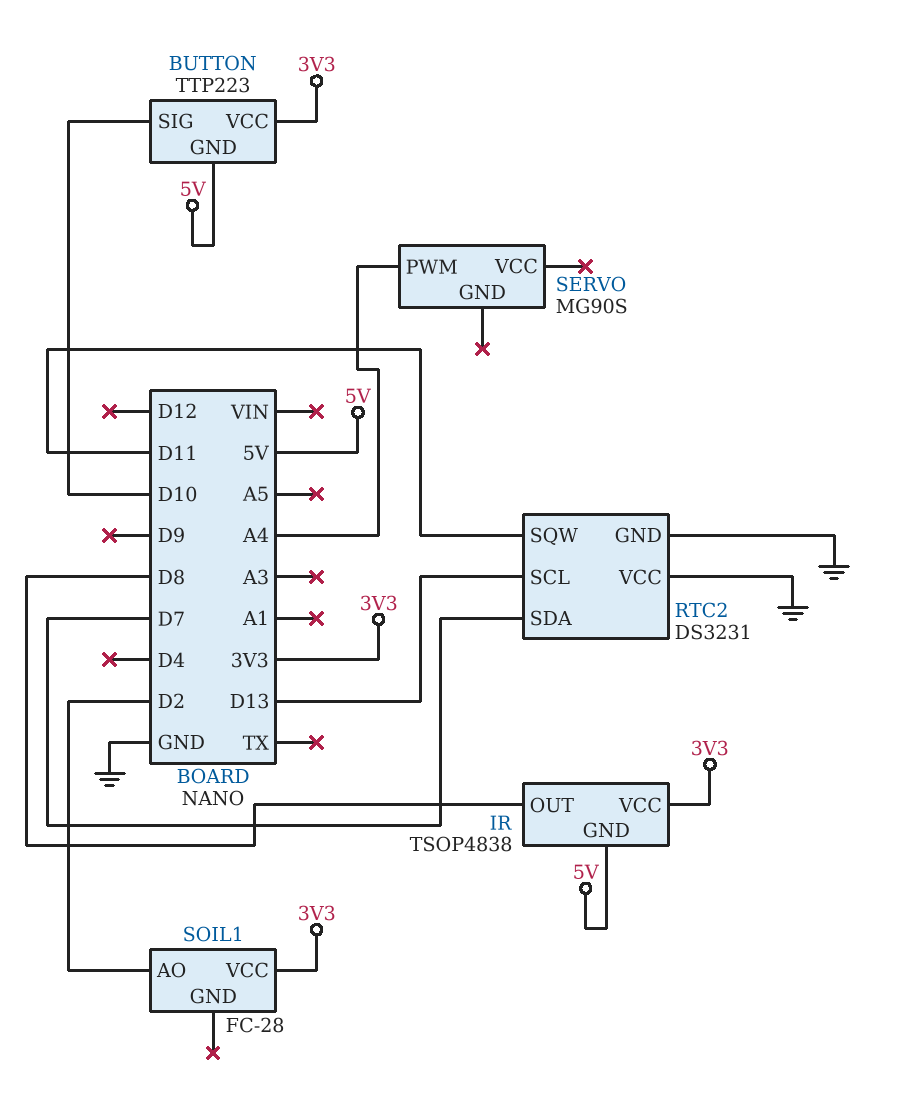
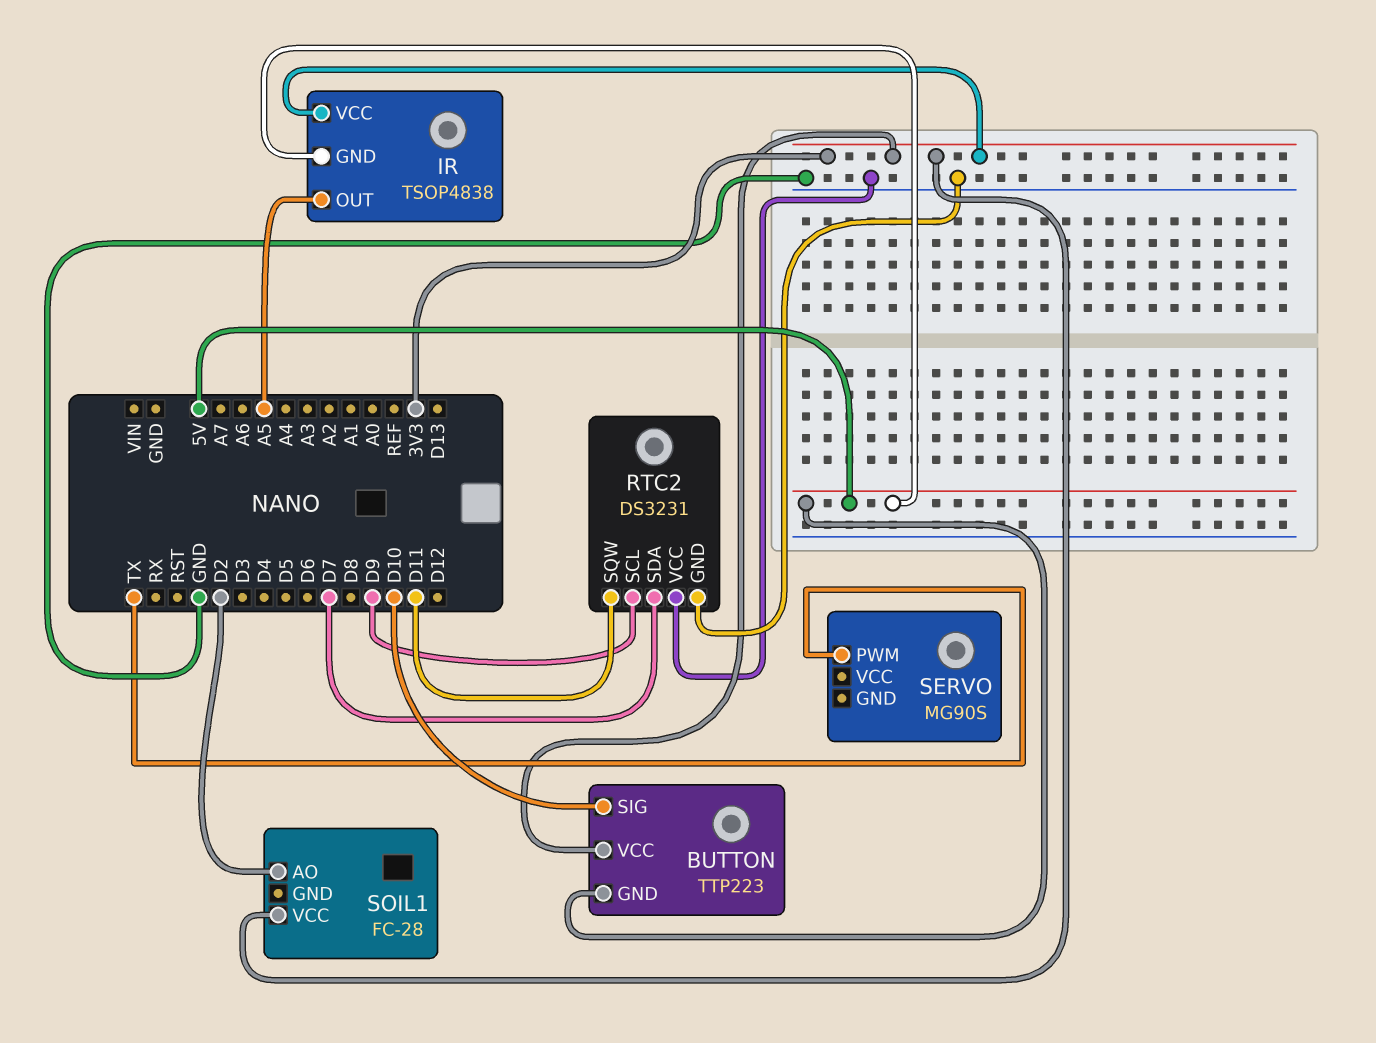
IR pin OUT: D8 -> A5
RTC2 pin SCL: D13 -> D9
SERVO pin PWM: A4 -> TX

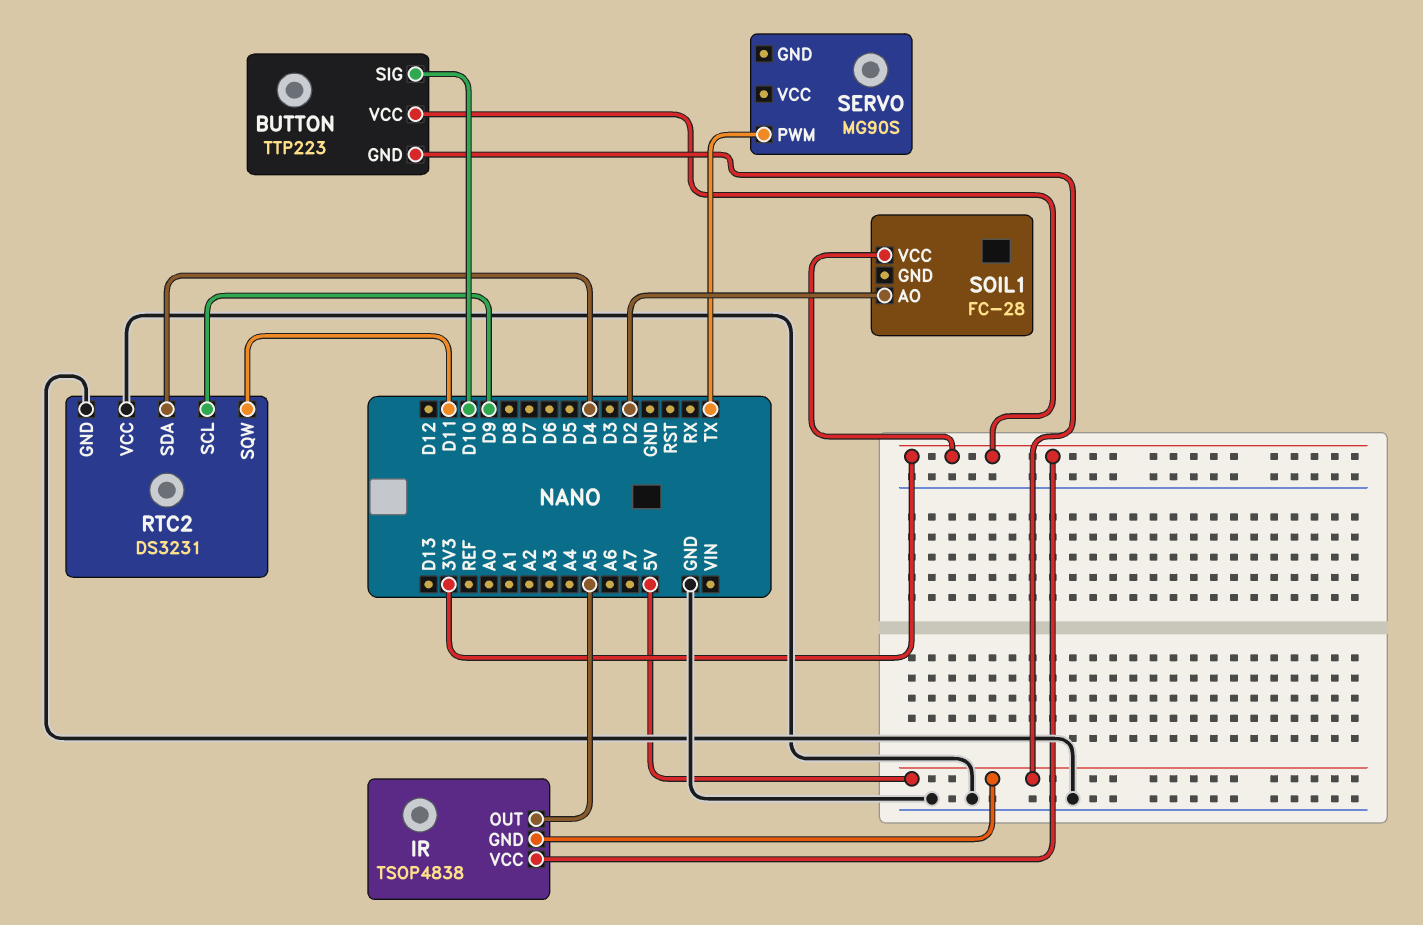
RTC2 pin SDA: D7 -> D4

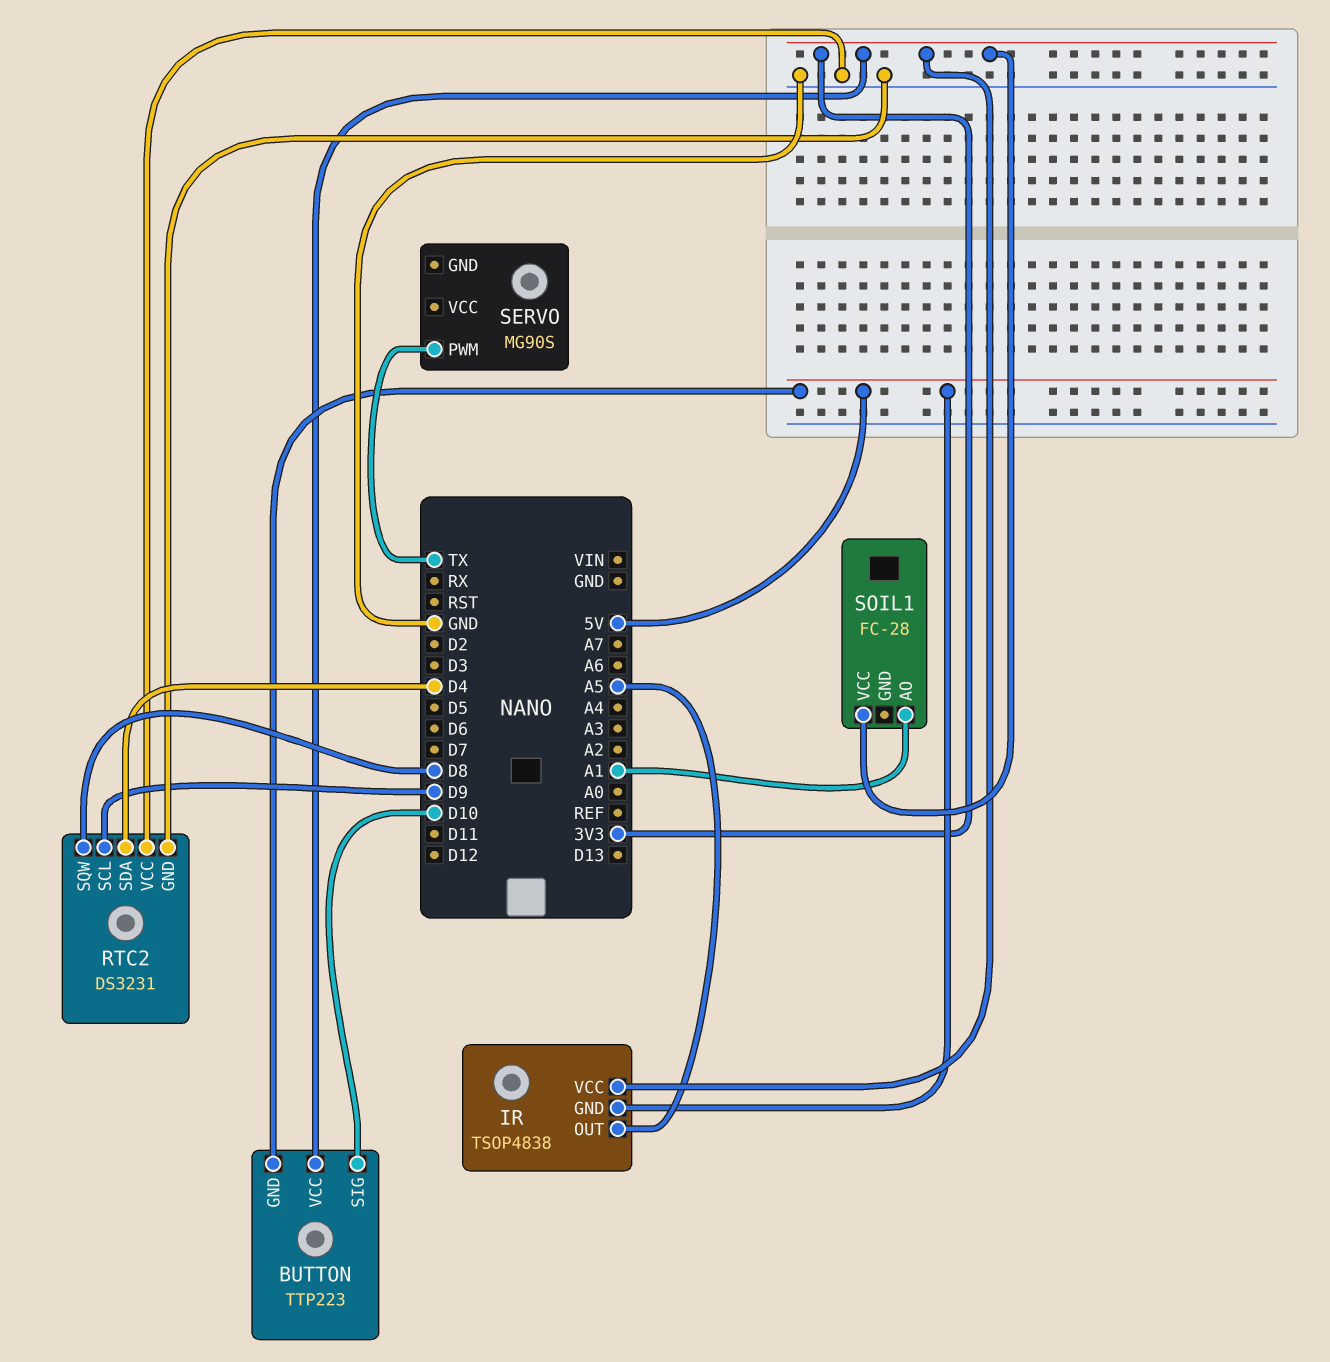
RTC2 pin SQW: D11 -> D8
SOIL1 pin AO: D2 -> A1

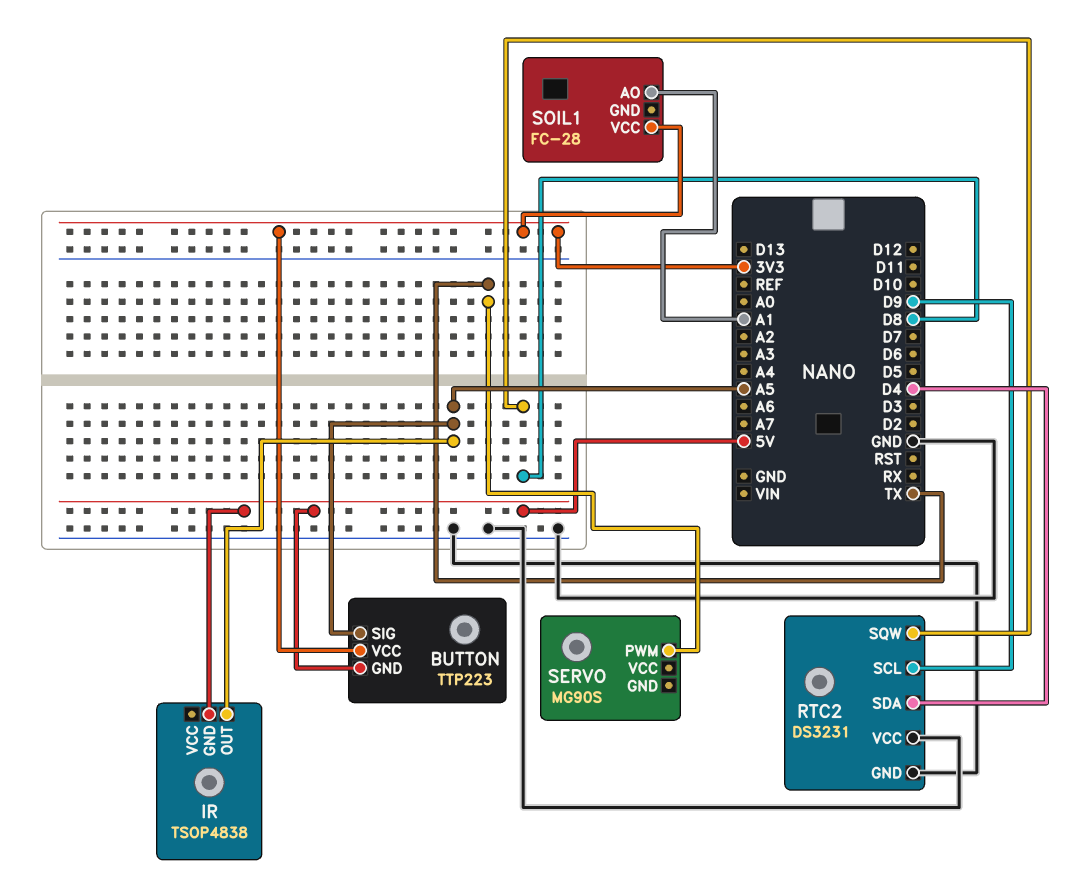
BUTTON pin SIG: D10 -> A5
IR pin VCC: 3V3 -> none

